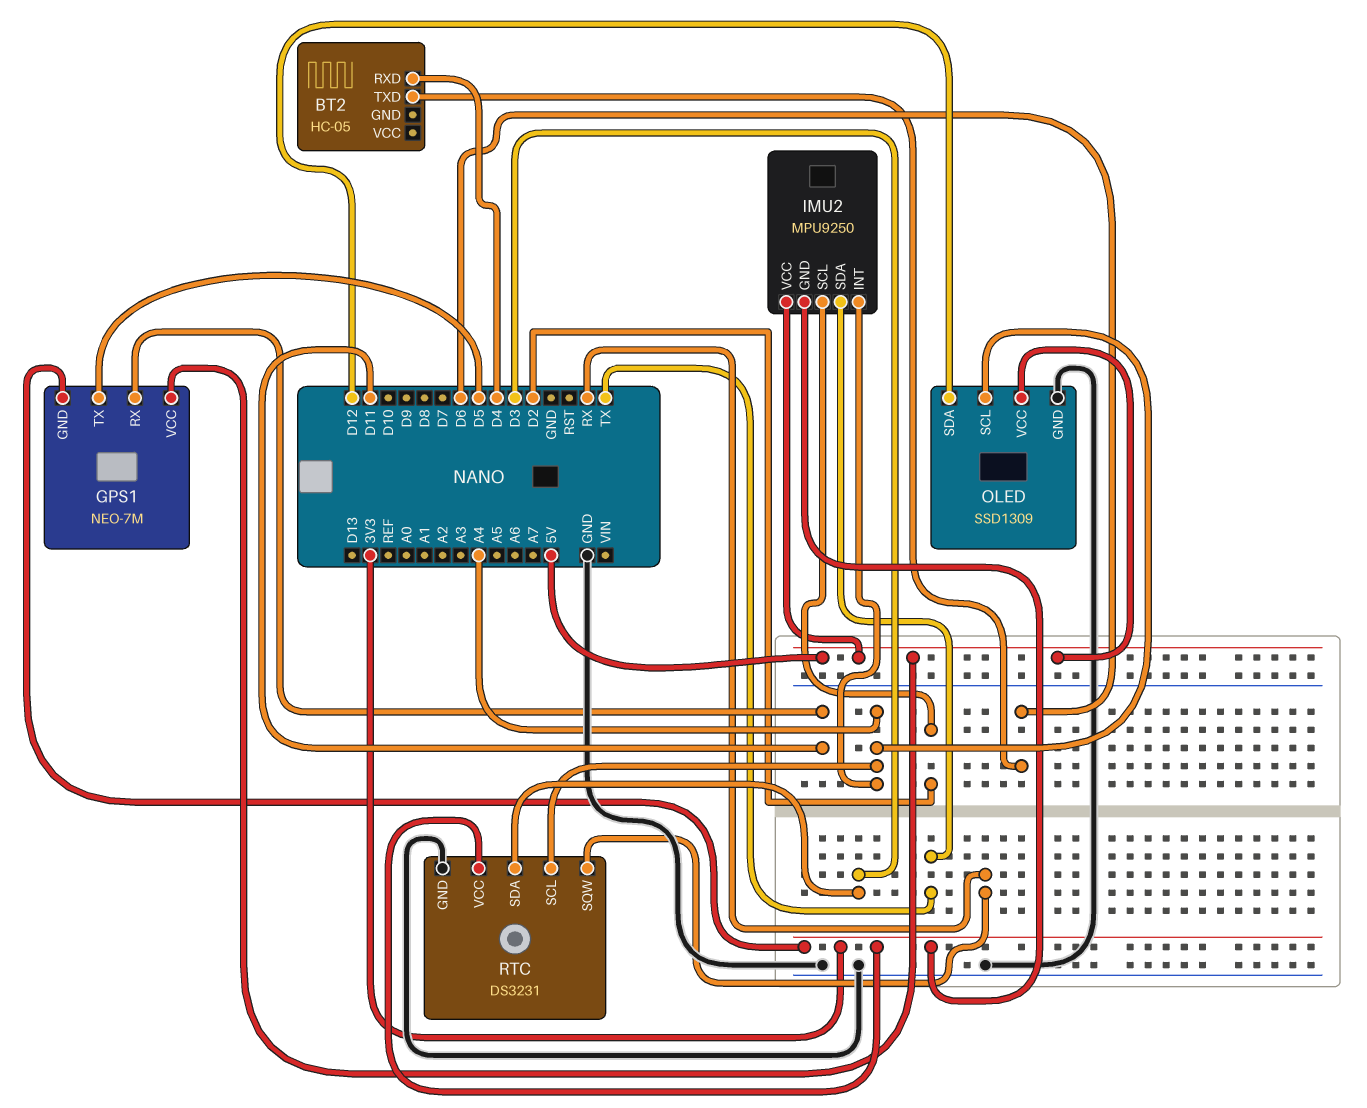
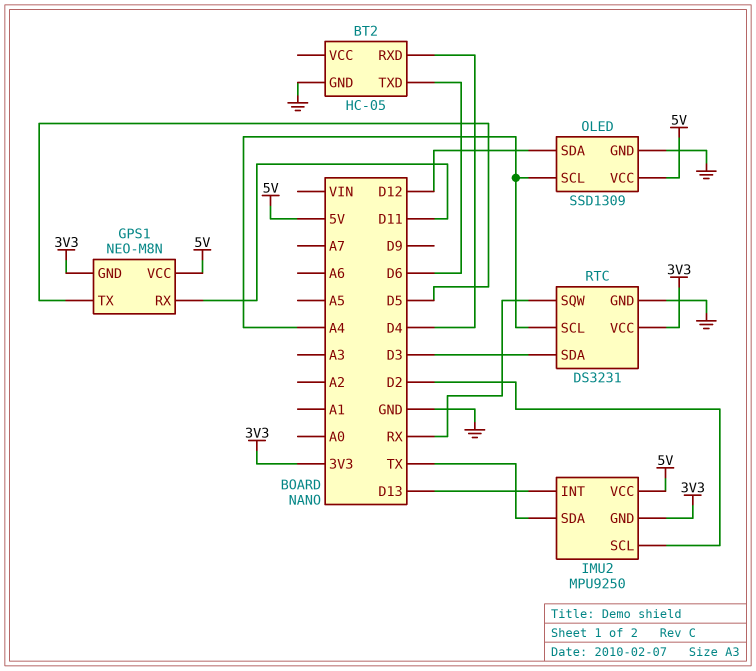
BT2 pin GND: none -> GND
GPS1: NEO-7M -> NEO-M8N
IMU2 pin INT: A4 -> D13

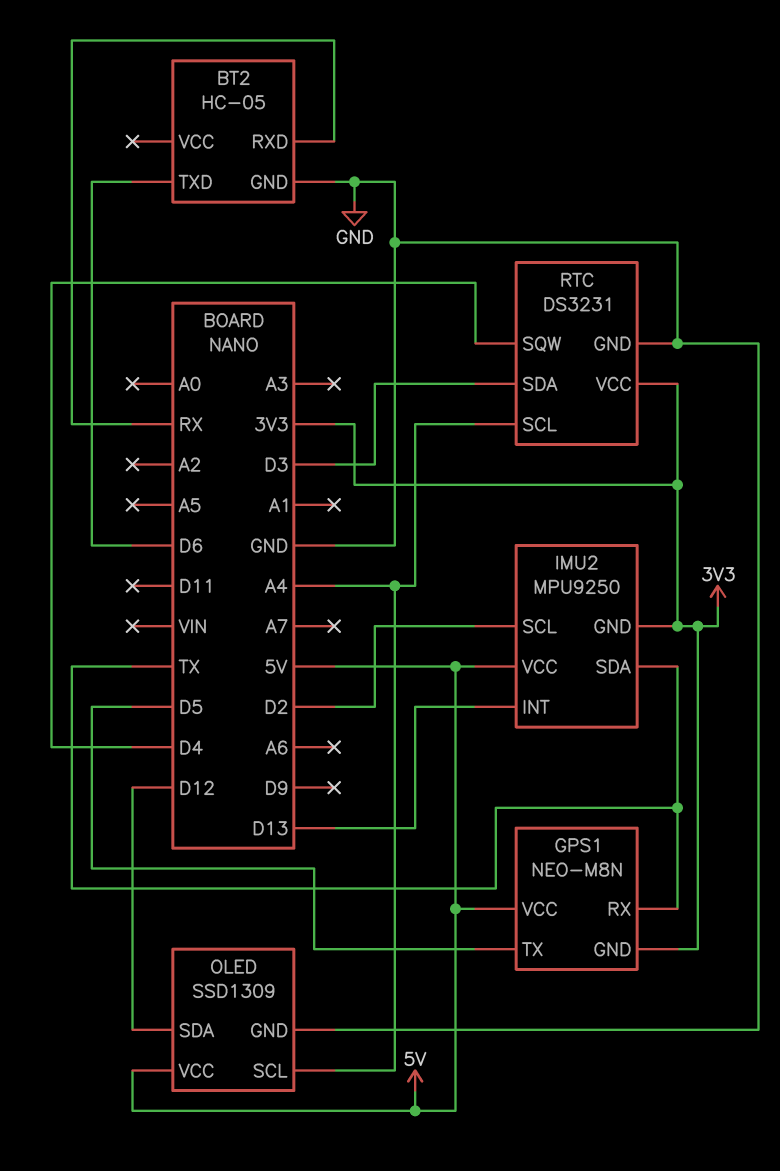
BT2 pin RXD: D4 -> RX
GPS1 pin RX: D11 -> TX
RTC pin SQW: RX -> D4

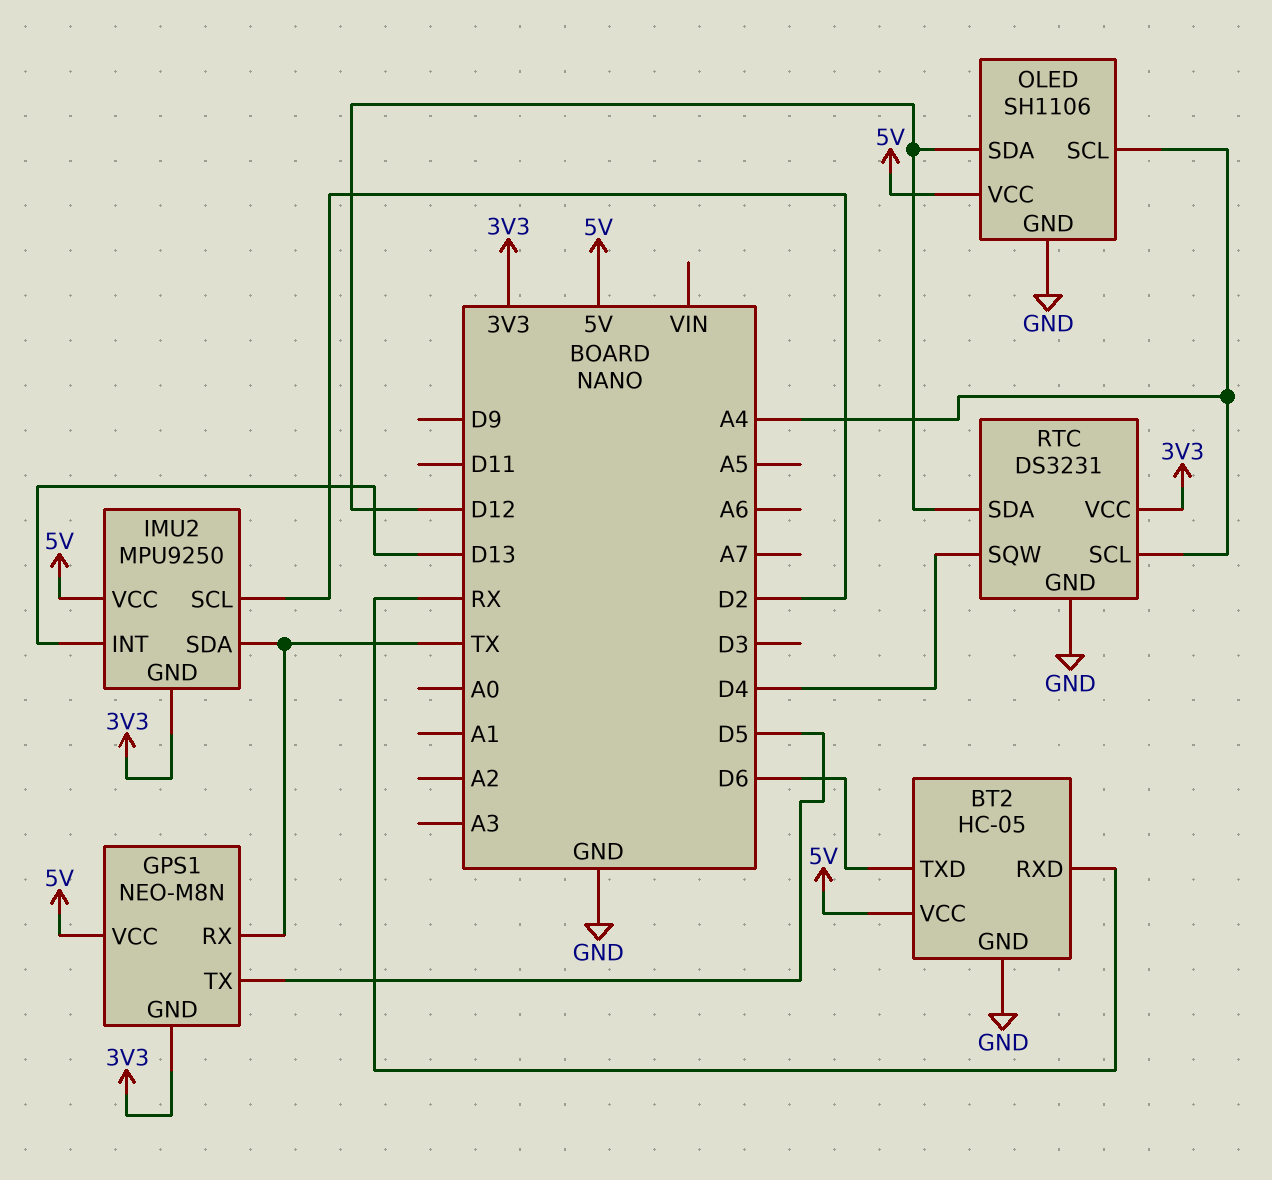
BT2 pin VCC: none -> 5V
OLED: SSD1309 -> SH1106
RTC pin SDA: D3 -> D12

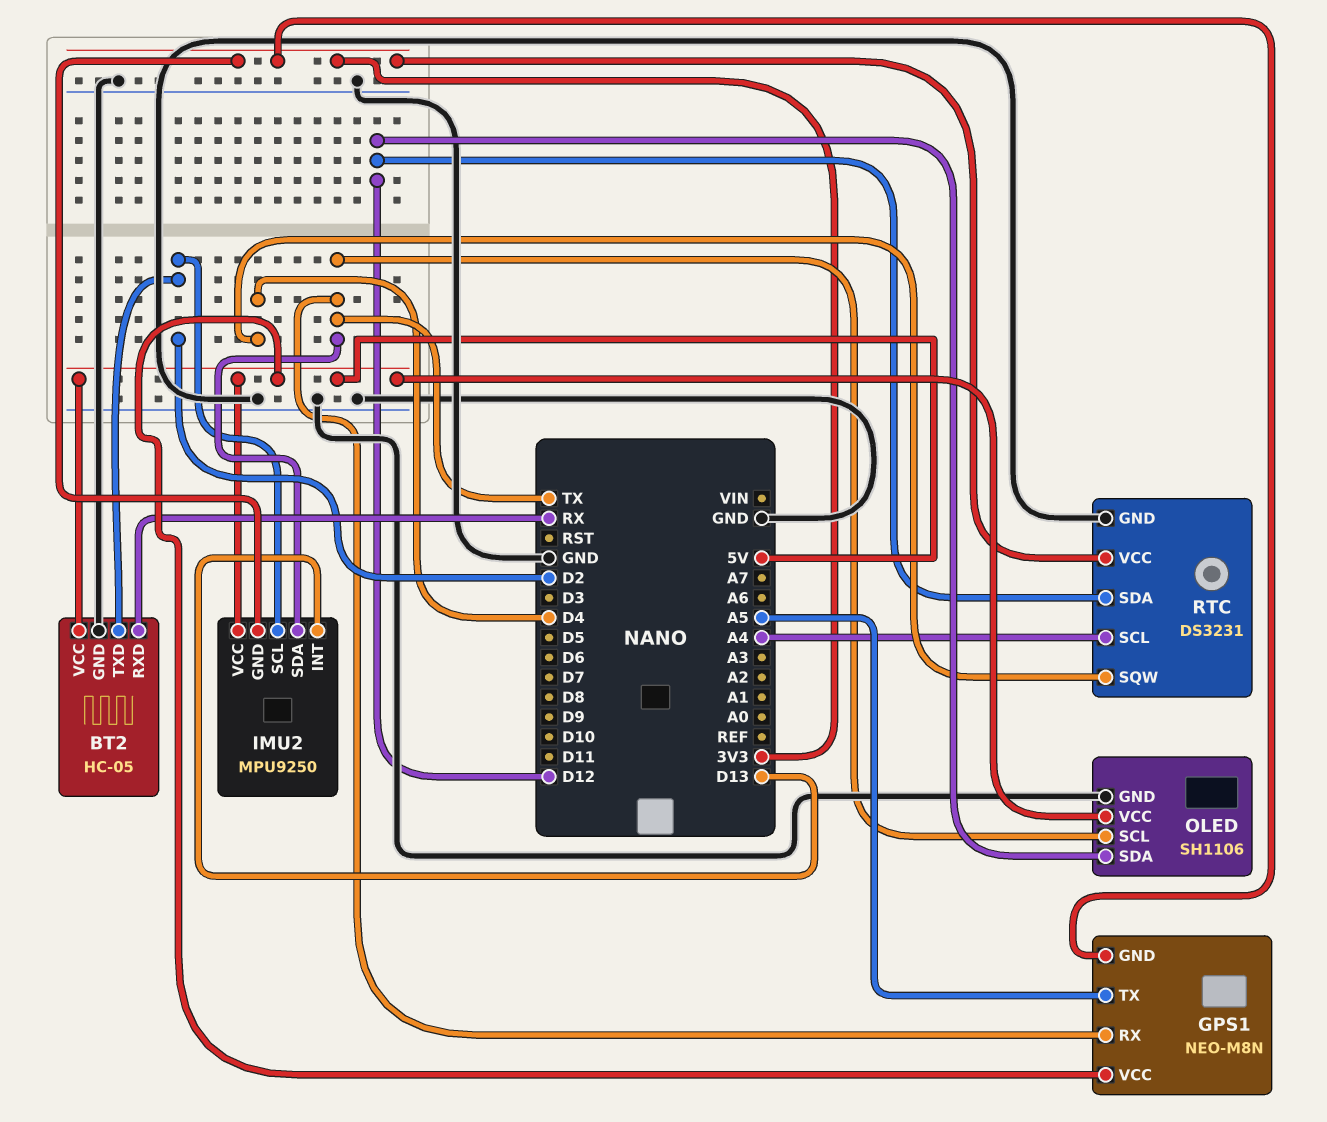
BT2 pin TXD: D6 -> D2
GPS1 pin TX: D5 -> A5
OLED pin SCL: A4 -> TX

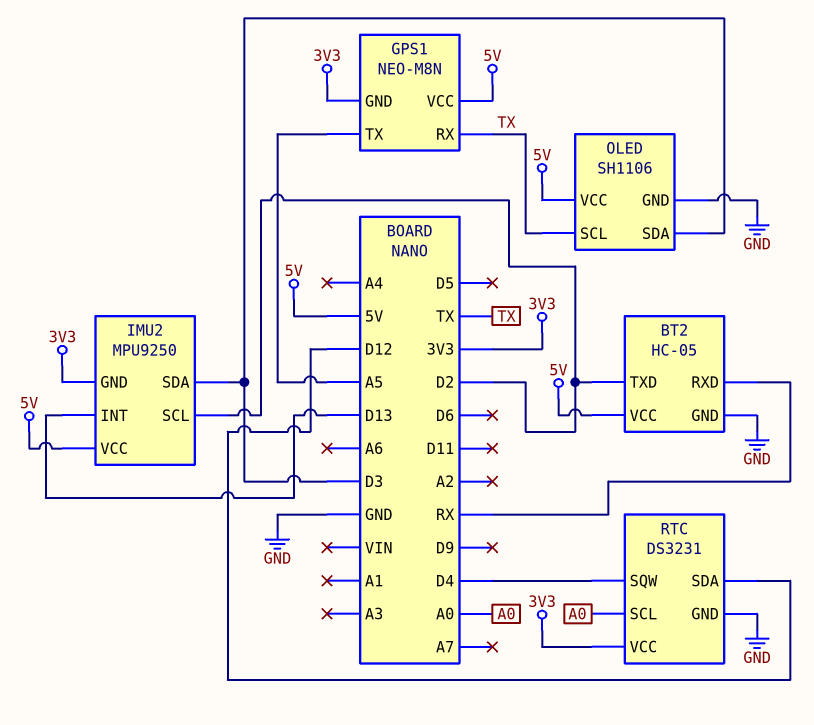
IMU2 pin SDA: TX -> D3
OLED pin SDA: D12 -> D3
RTC pin SCL: A4 -> A0

